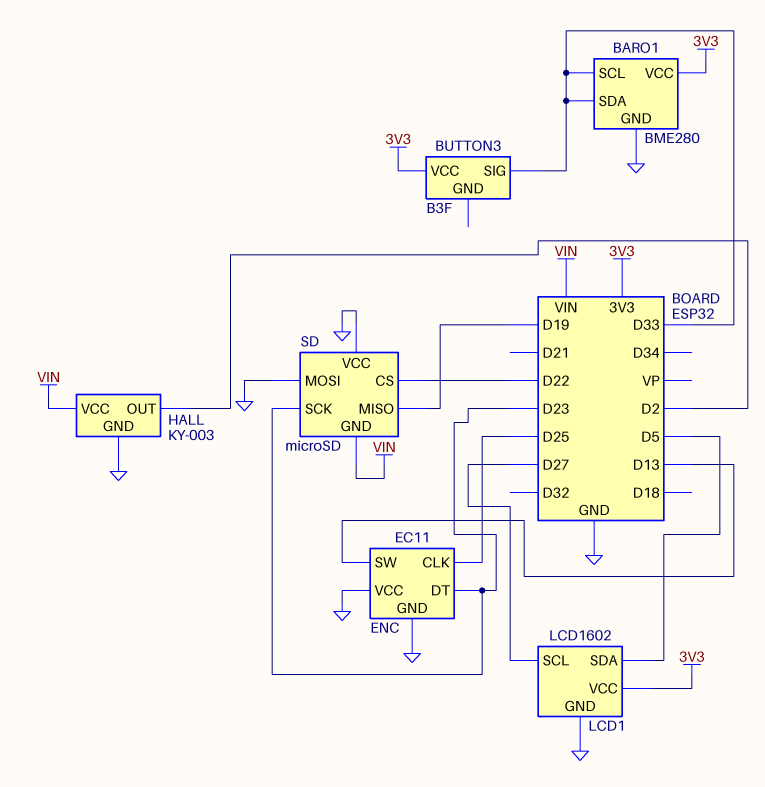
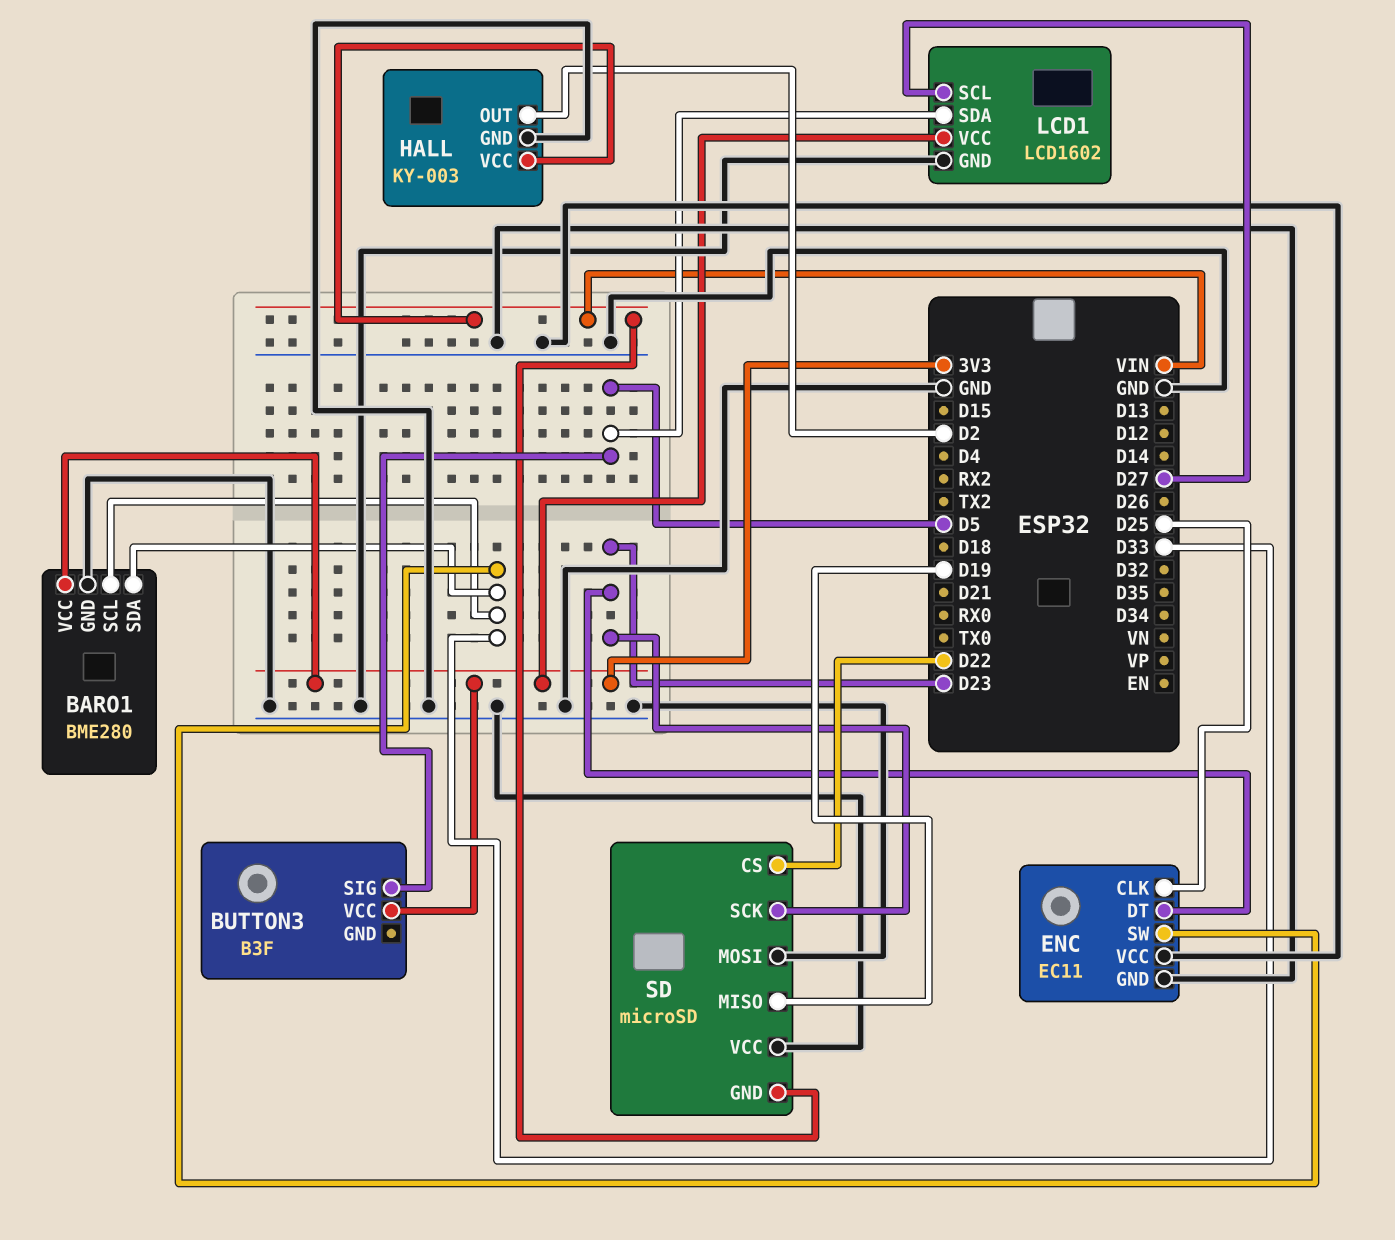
BUTTON3 pin SIG: D33 -> D5
ENC pin SW: D13 -> D33

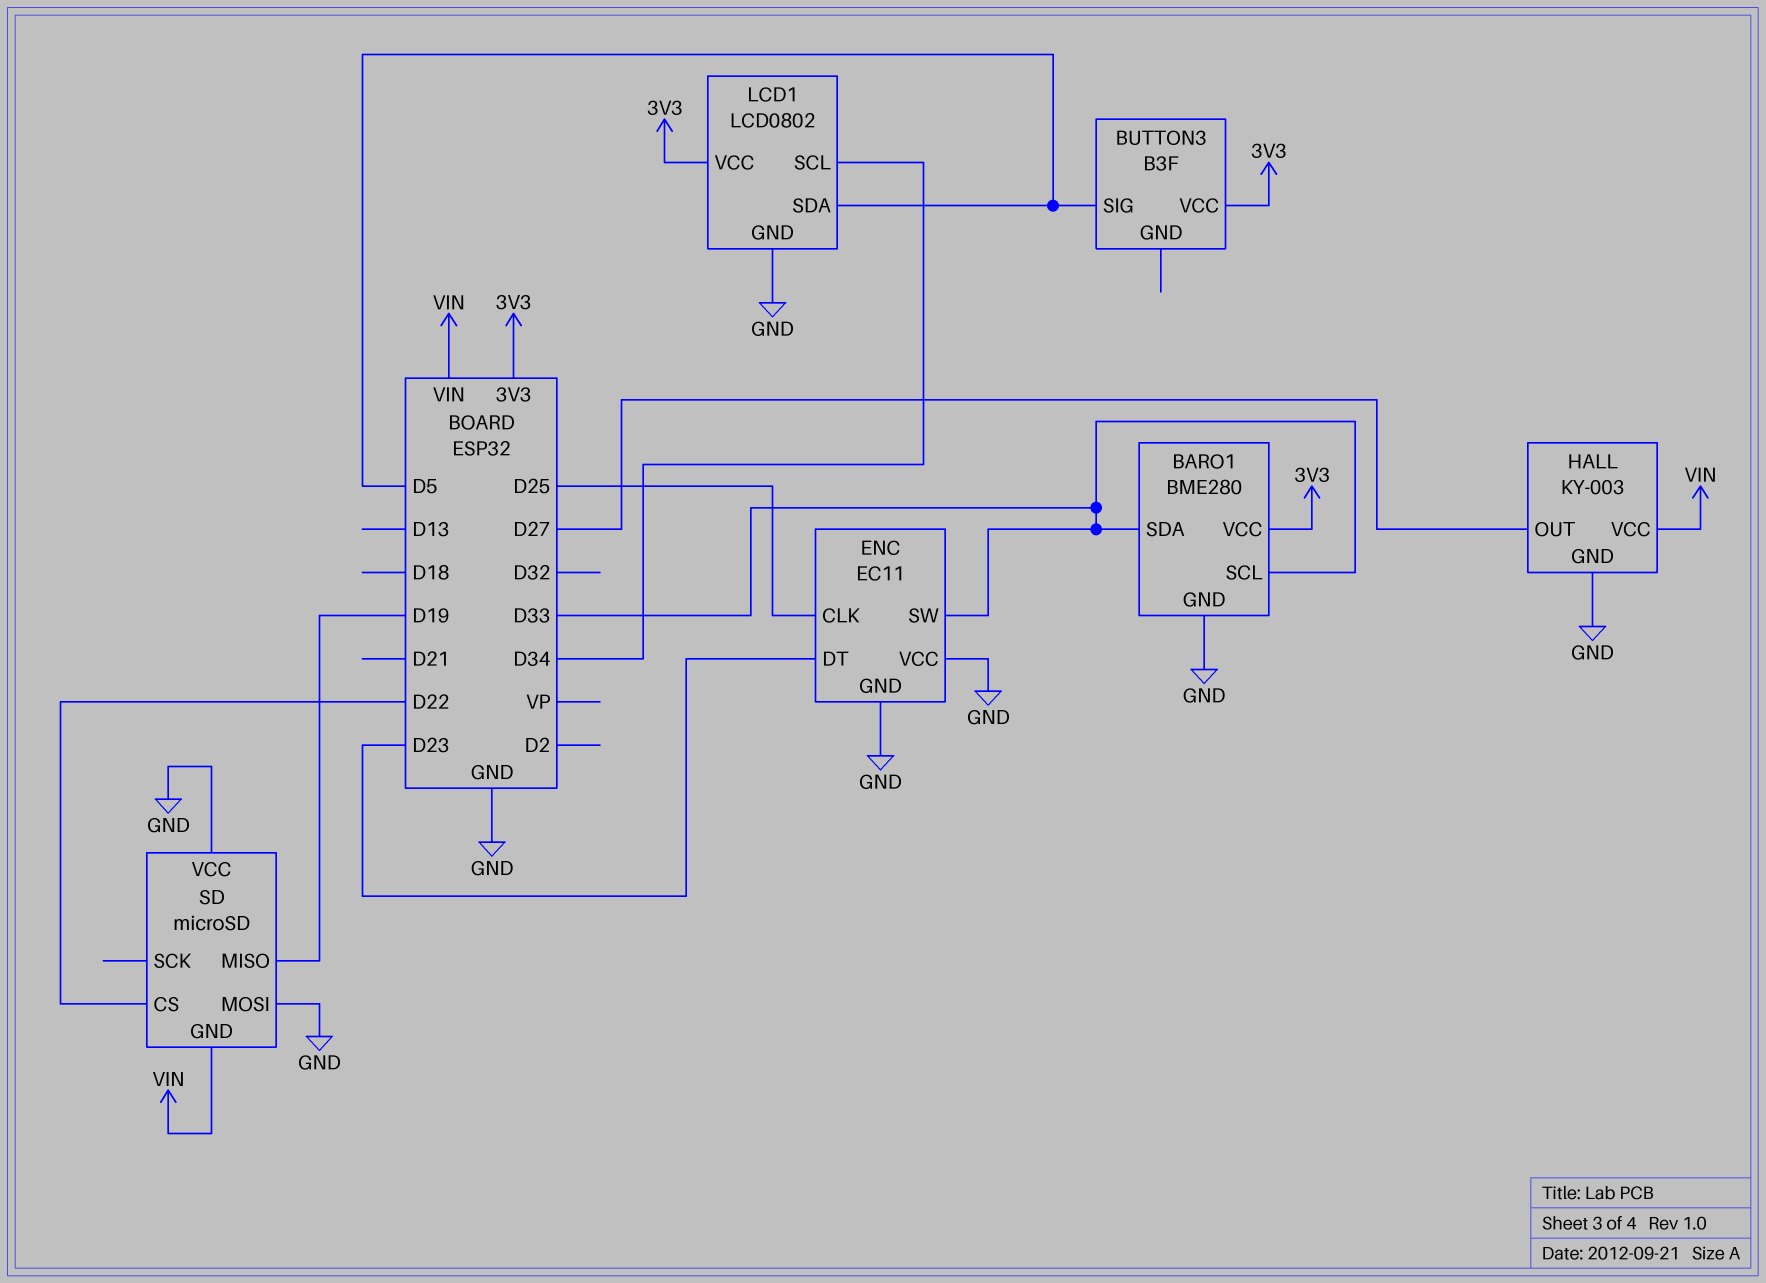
HALL pin OUT: D2 -> D27
LCD1: LCD1602 -> LCD0802
LCD1 pin SCL: D27 -> D34
SD pin SCK: D23 -> none

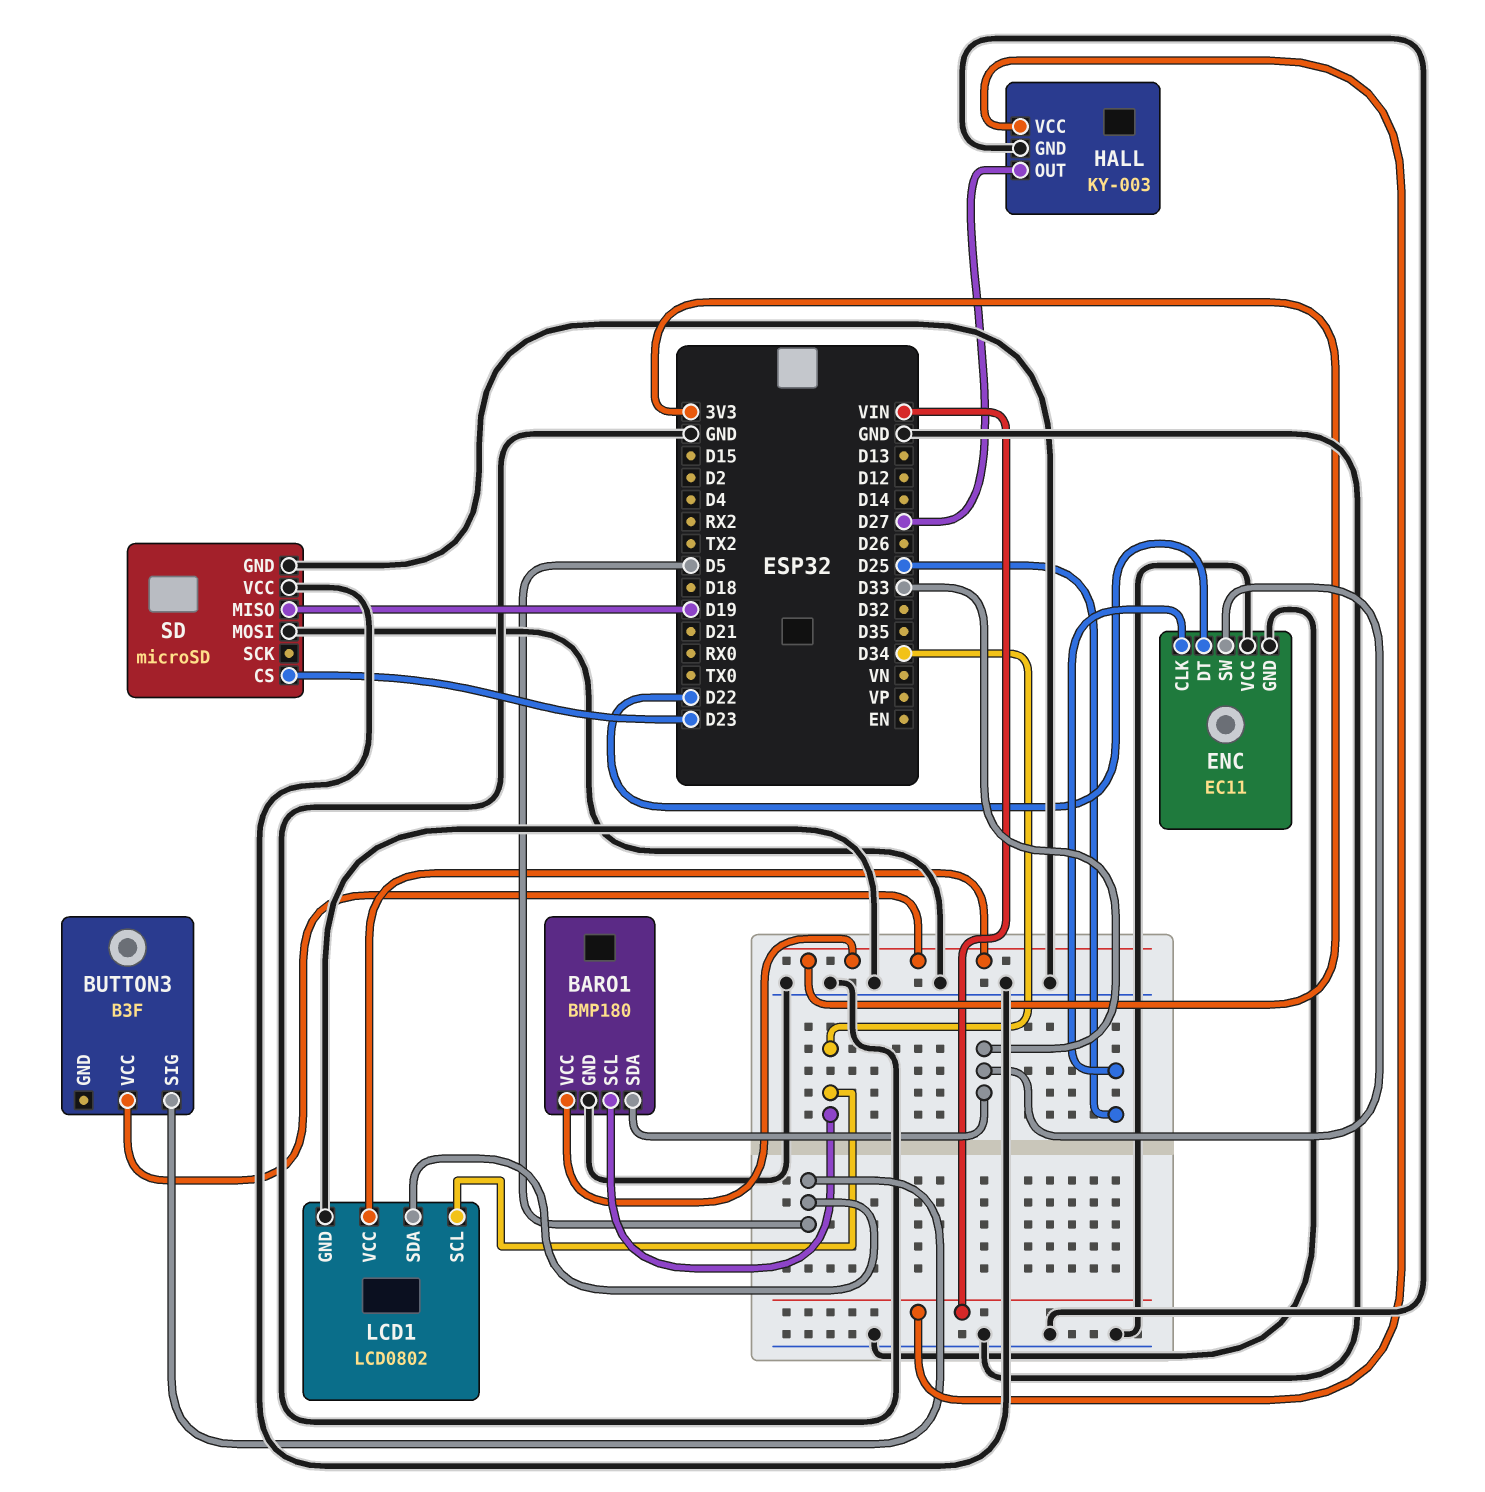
BARO1: BME280 -> BMP180
BARO1 pin SCL: D33 -> D34
ENC pin DT: D23 -> D22
SD pin CS: D22 -> D23
SD pin GND: VIN -> GND

